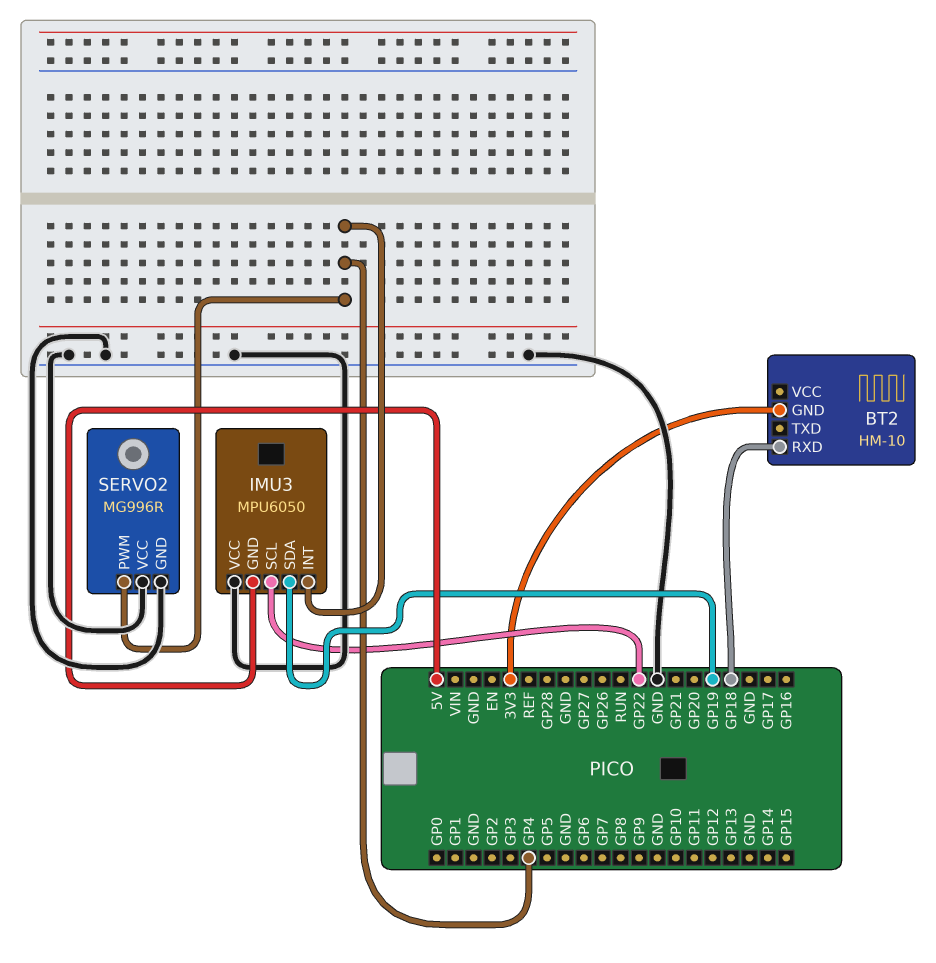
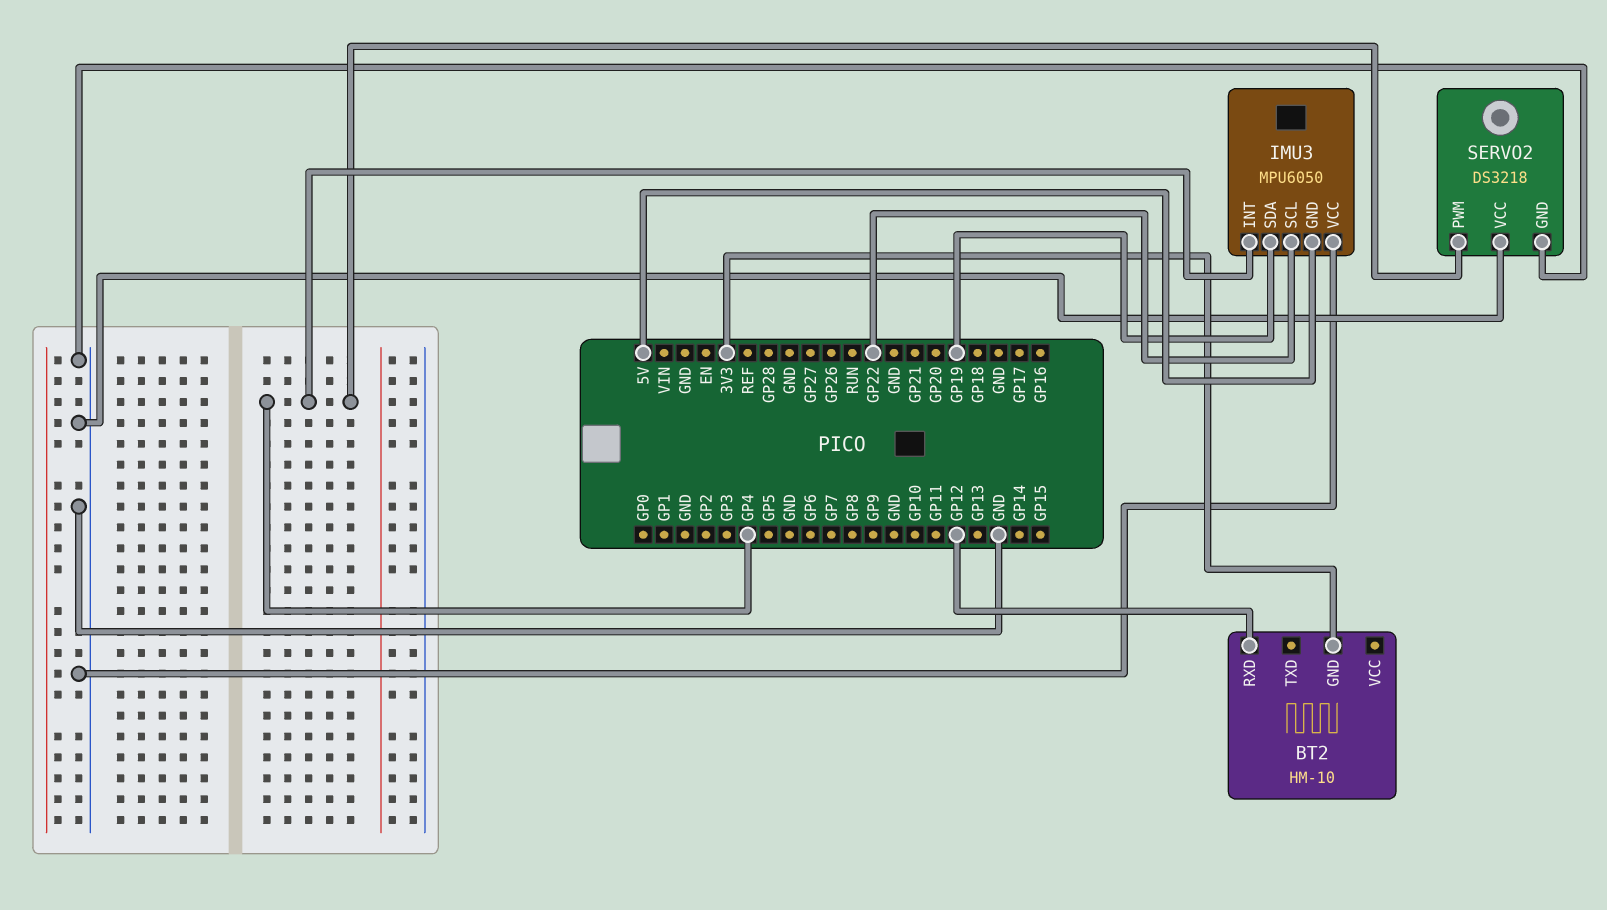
BT2 pin RXD: GP18 -> GP12
SERVO2: MG996R -> DS3218

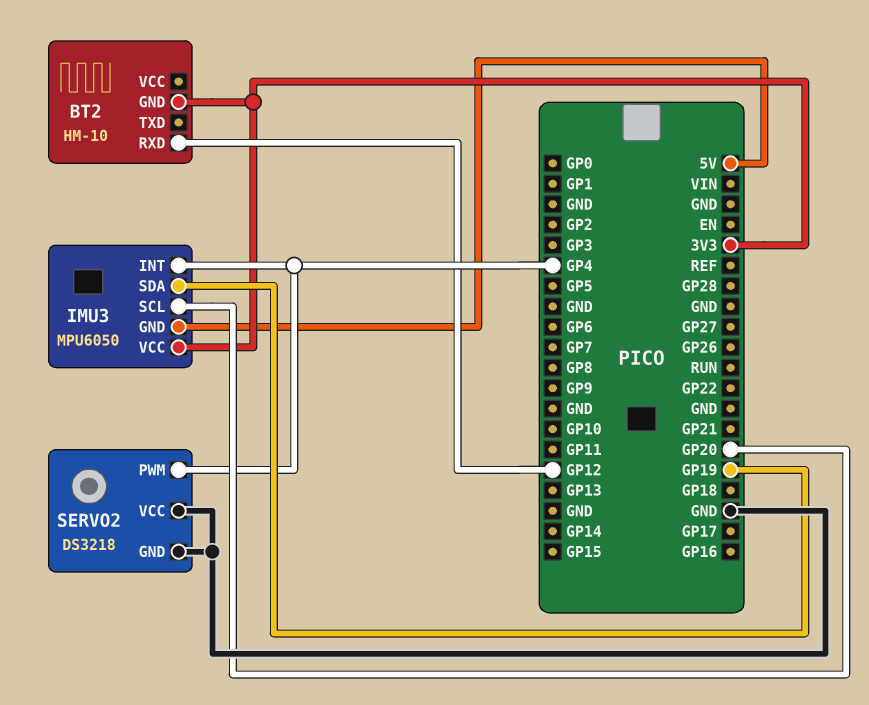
IMU3 pin SCL: GP22 -> GP20
IMU3 pin VCC: GND -> 3V3

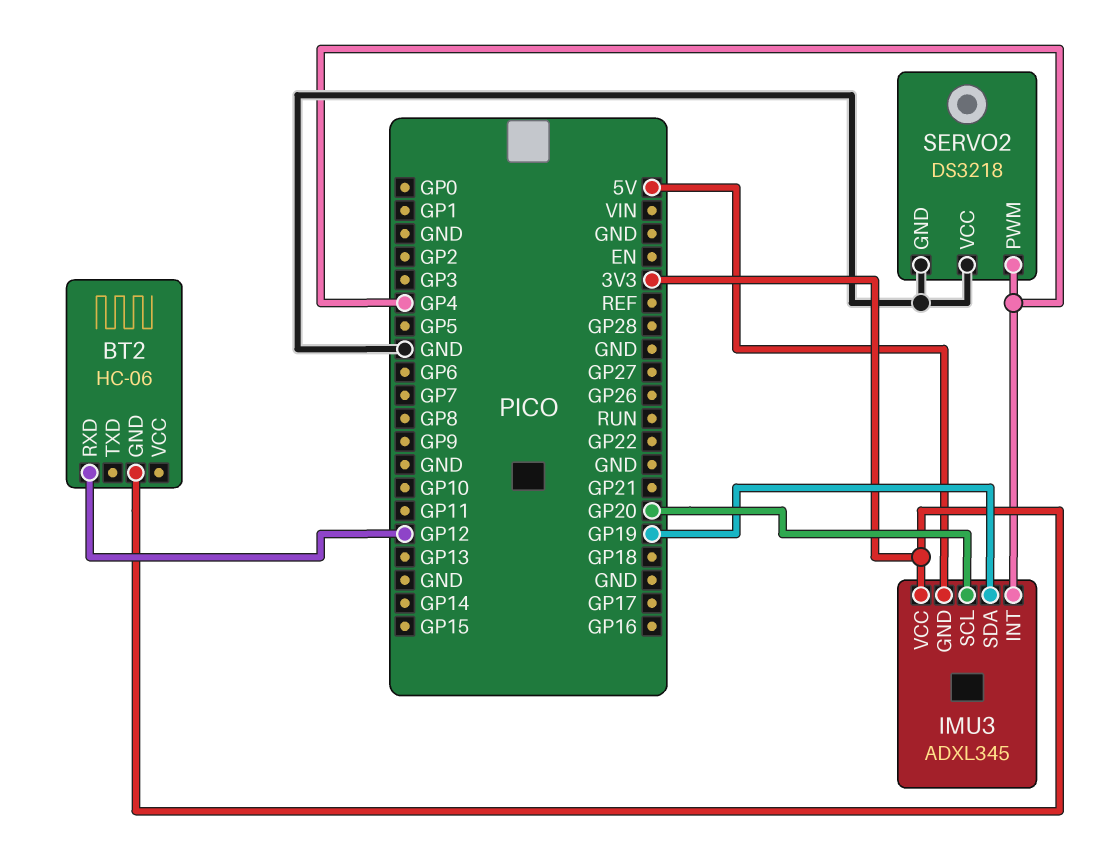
BT2: HM-10 -> HC-06
IMU3: MPU6050 -> ADXL345

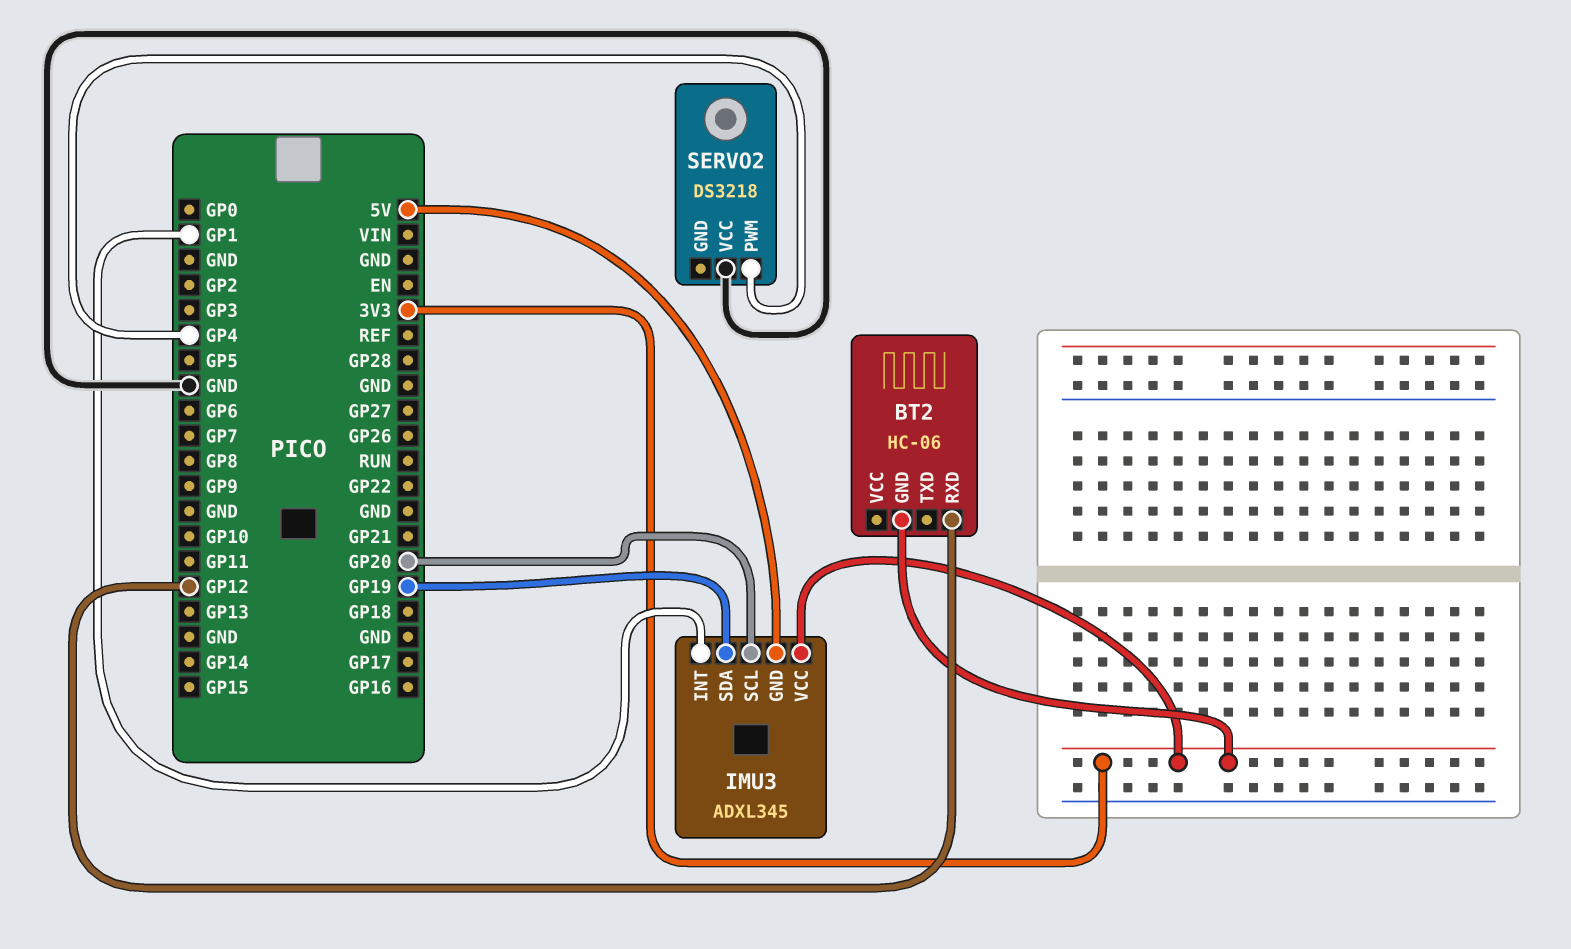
IMU3 pin INT: GP4 -> GP1
SERVO2 pin GND: GND -> none

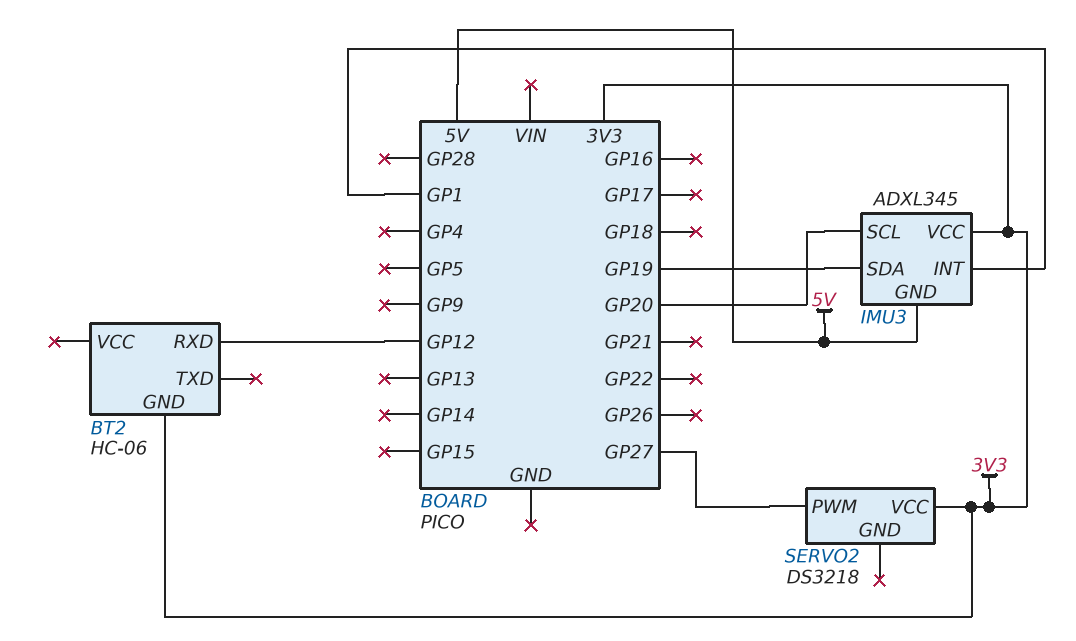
SERVO2 pin PWM: GP4 -> GP27
SERVO2 pin VCC: GND -> 3V3

